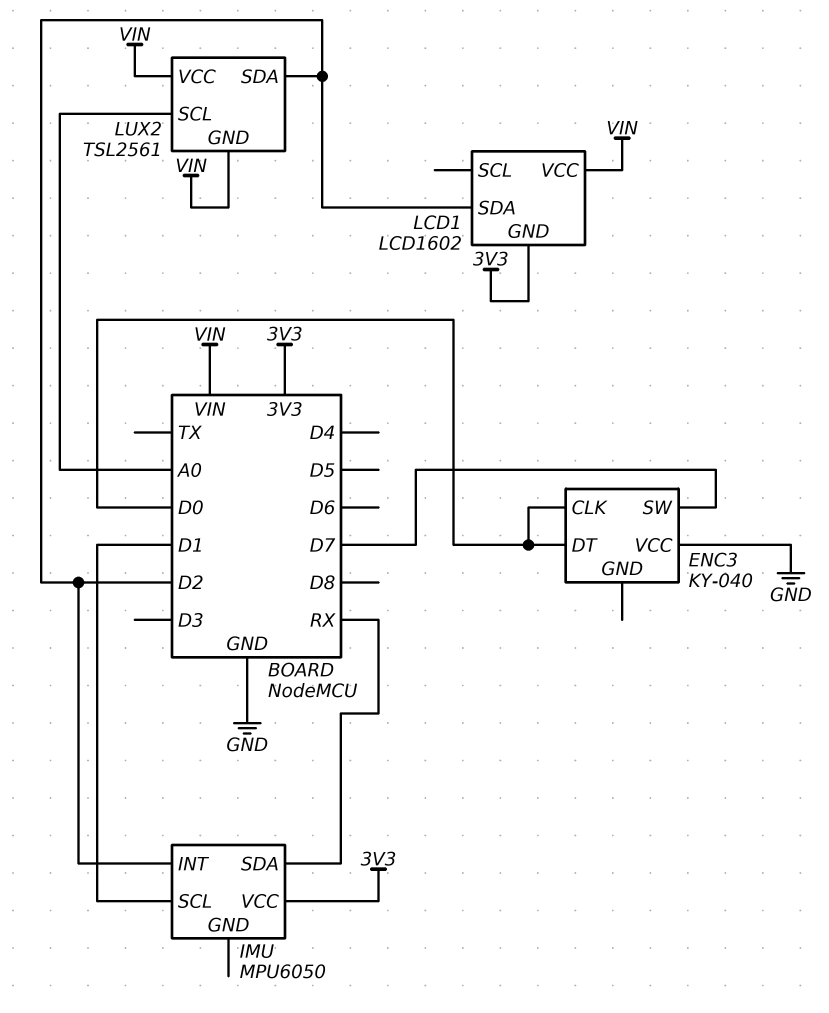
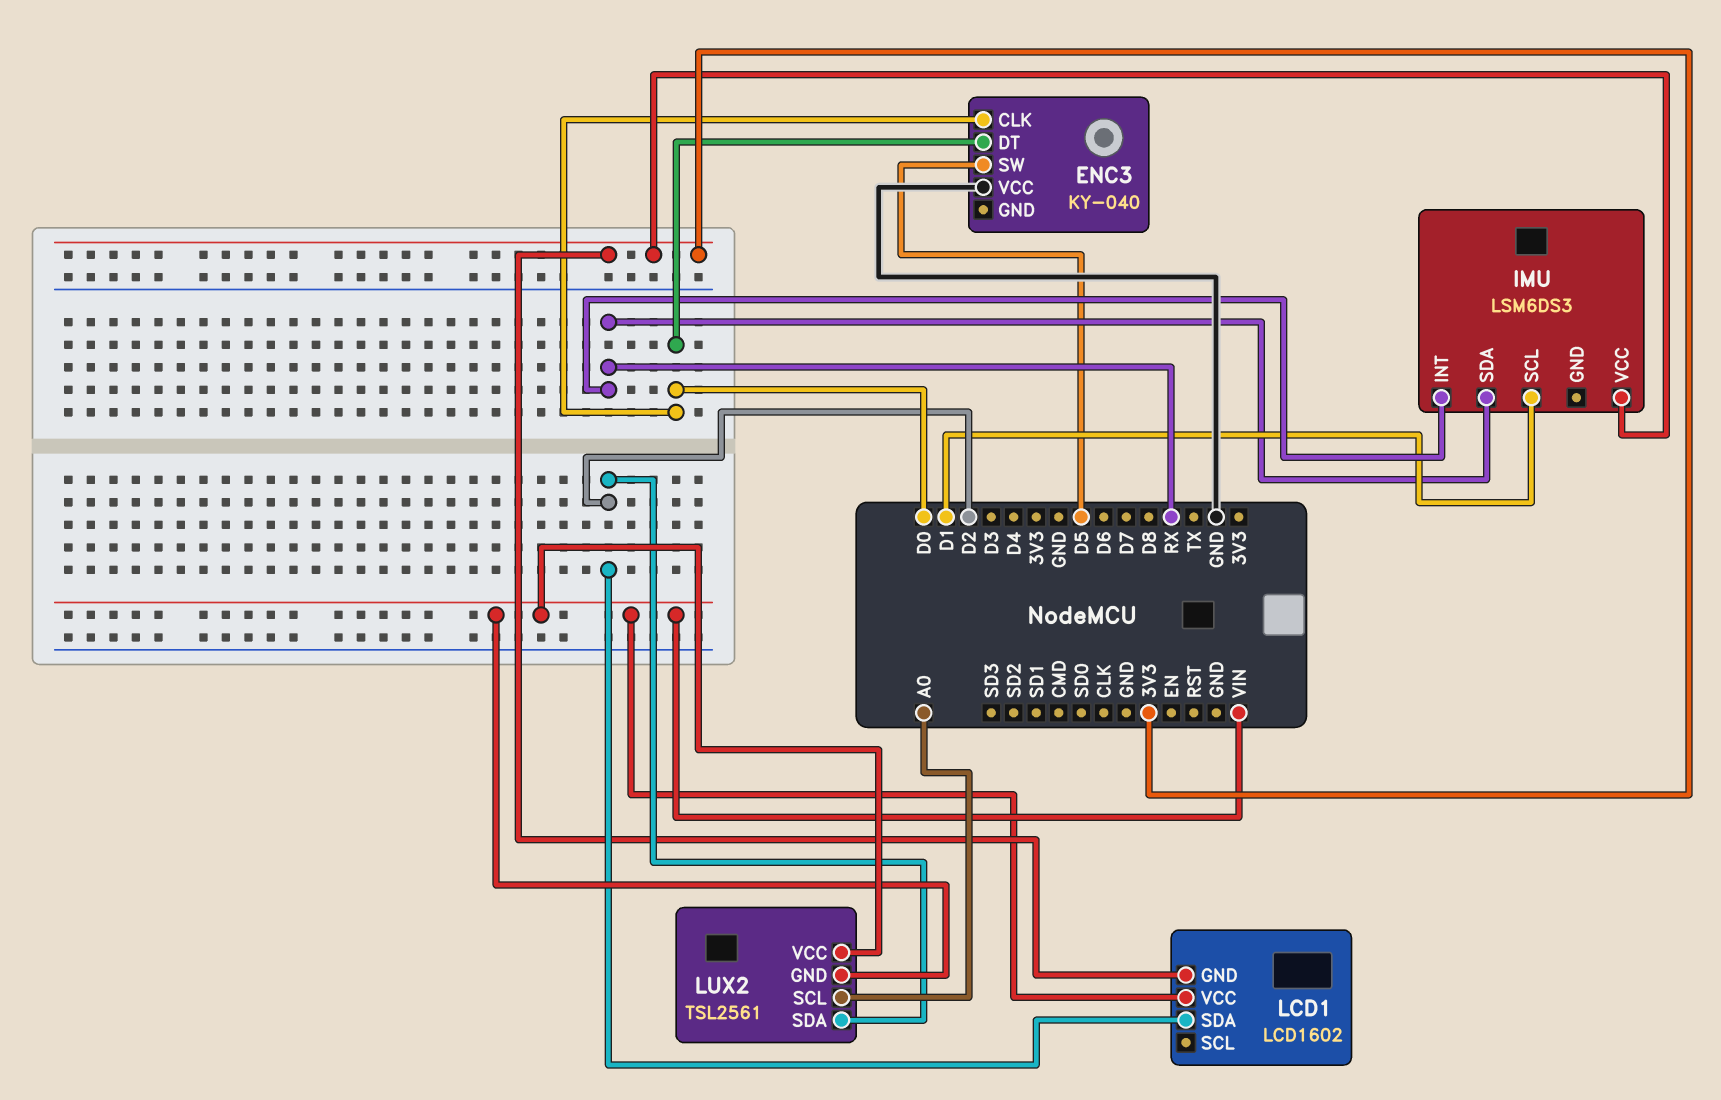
ENC3 pin SW: D7 -> D5
IMU: MPU6050 -> LSM6DS3
IMU pin INT: D2 -> RX

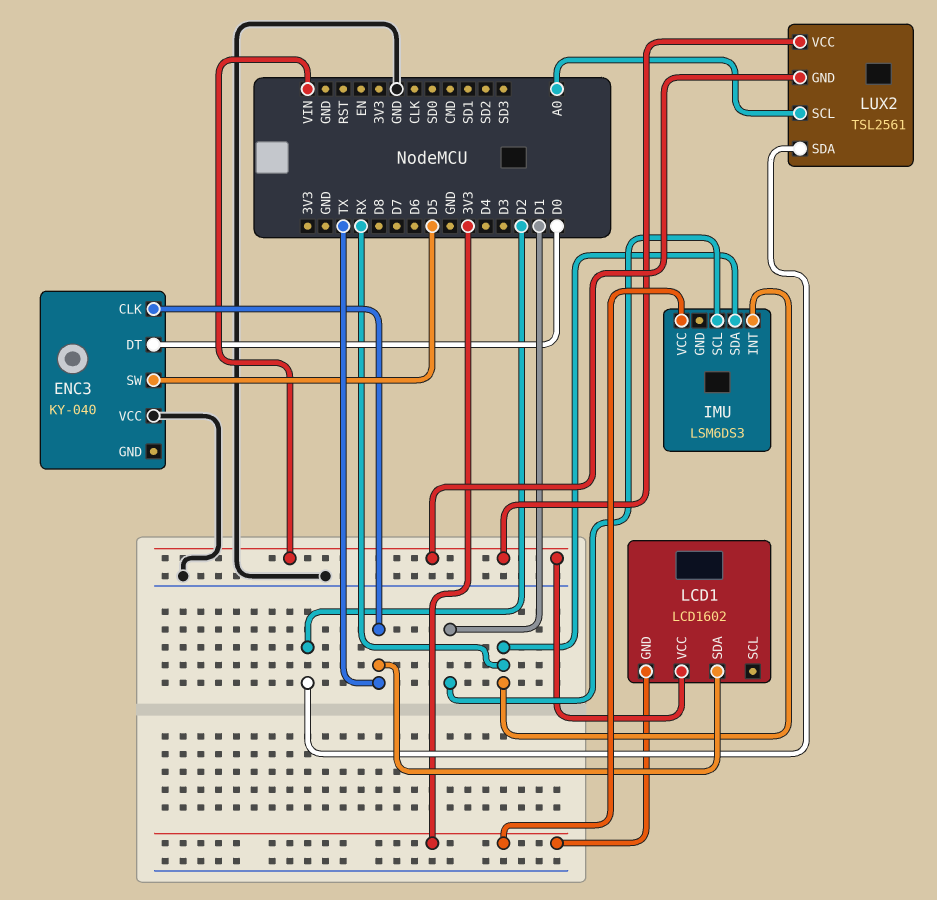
ENC3 pin CLK: D0 -> TX
LCD1 pin SDA: D2 -> TX

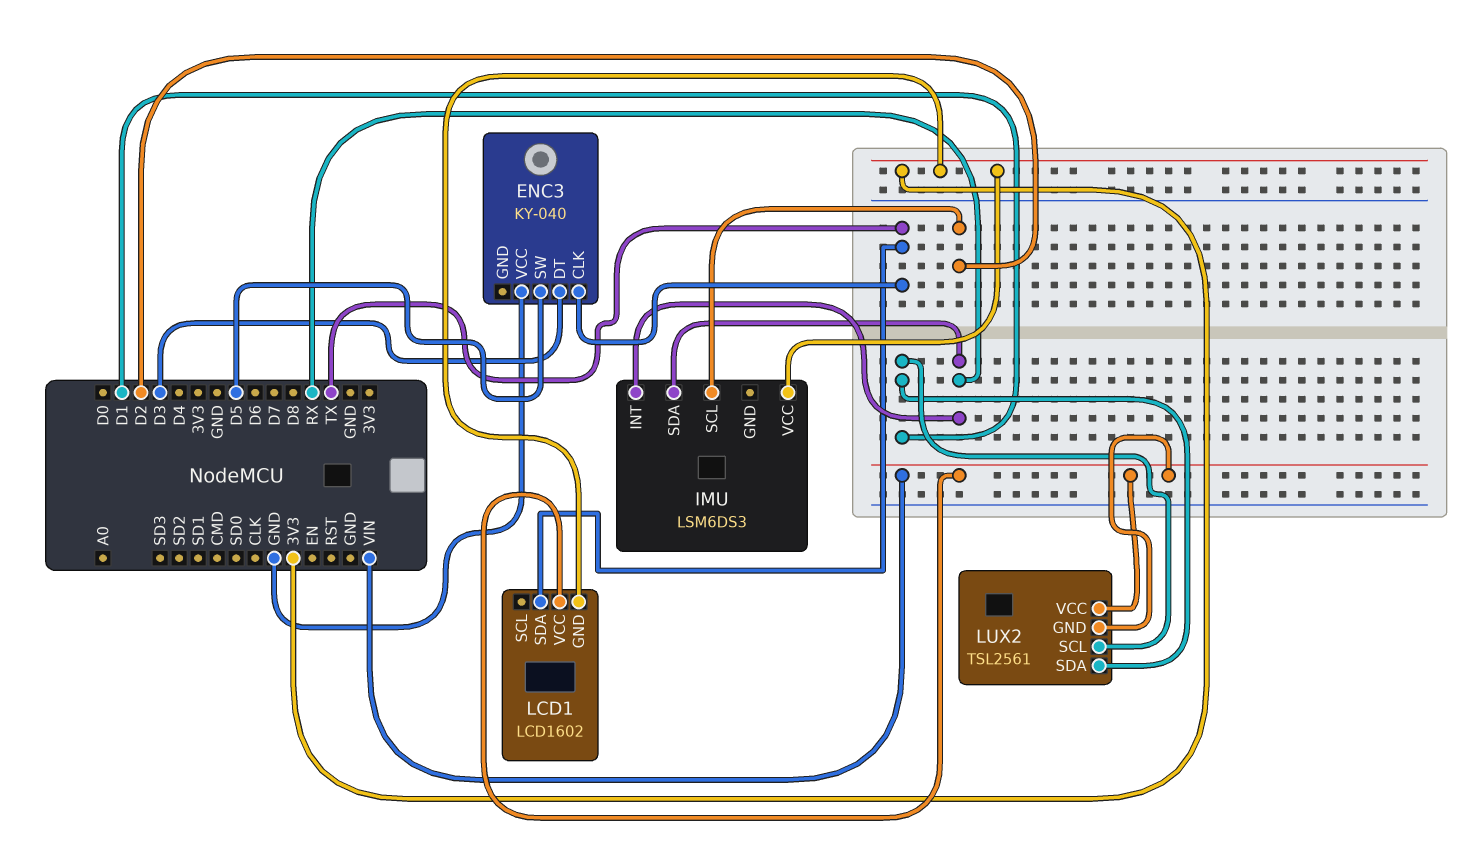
ENC3 pin DT: D0 -> D3
IMU pin SCL: D1 -> D2
LUX2 pin SCL: A0 -> D1
LUX2 pin SDA: D2 -> D1

